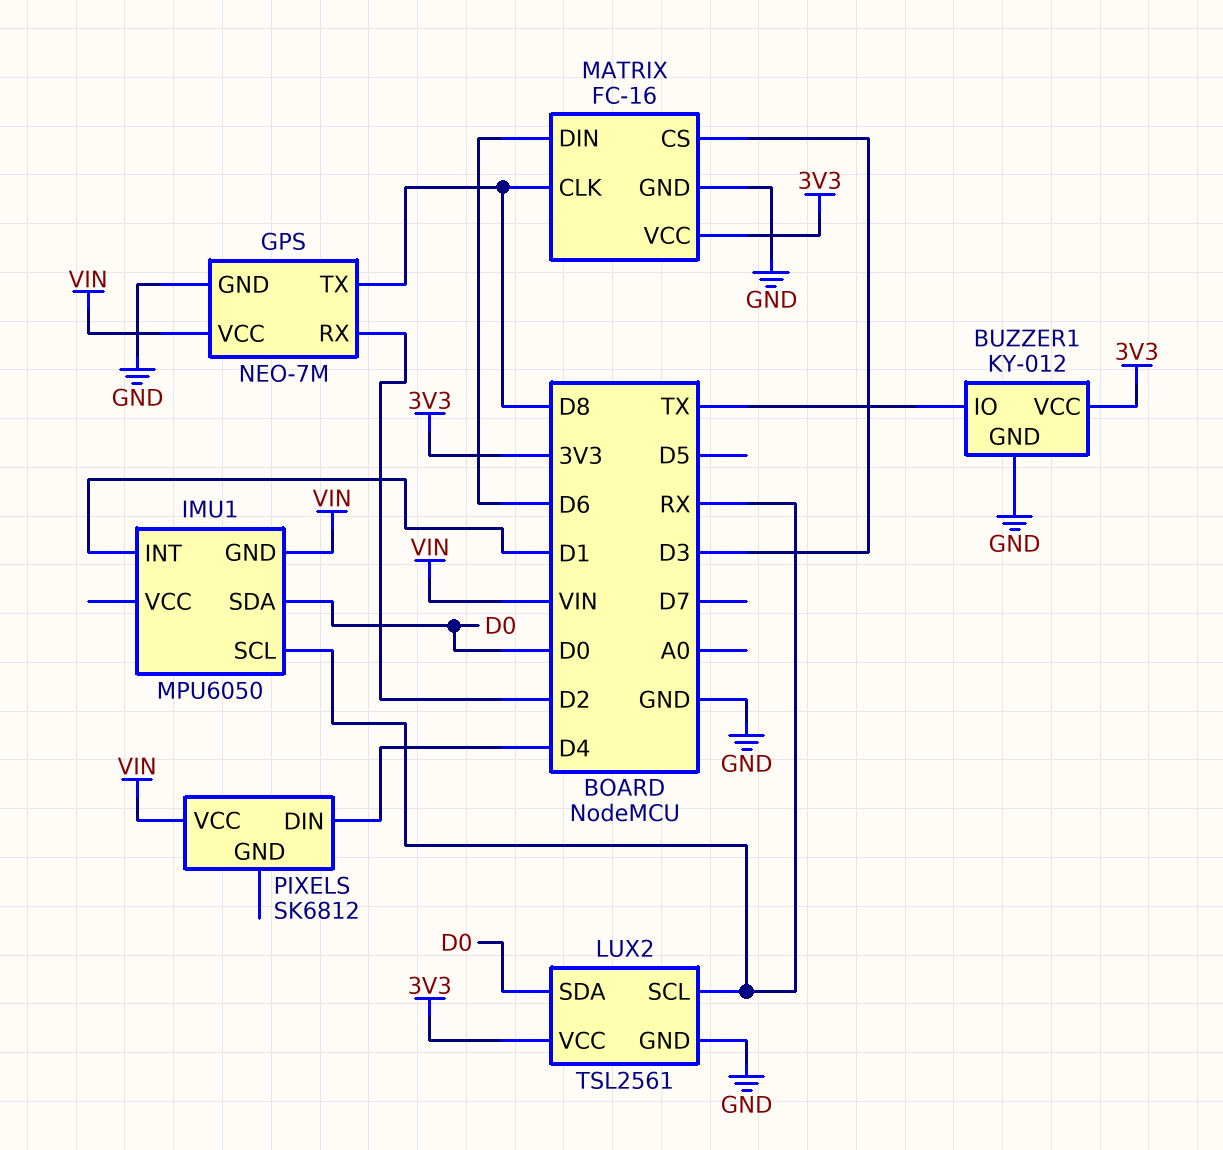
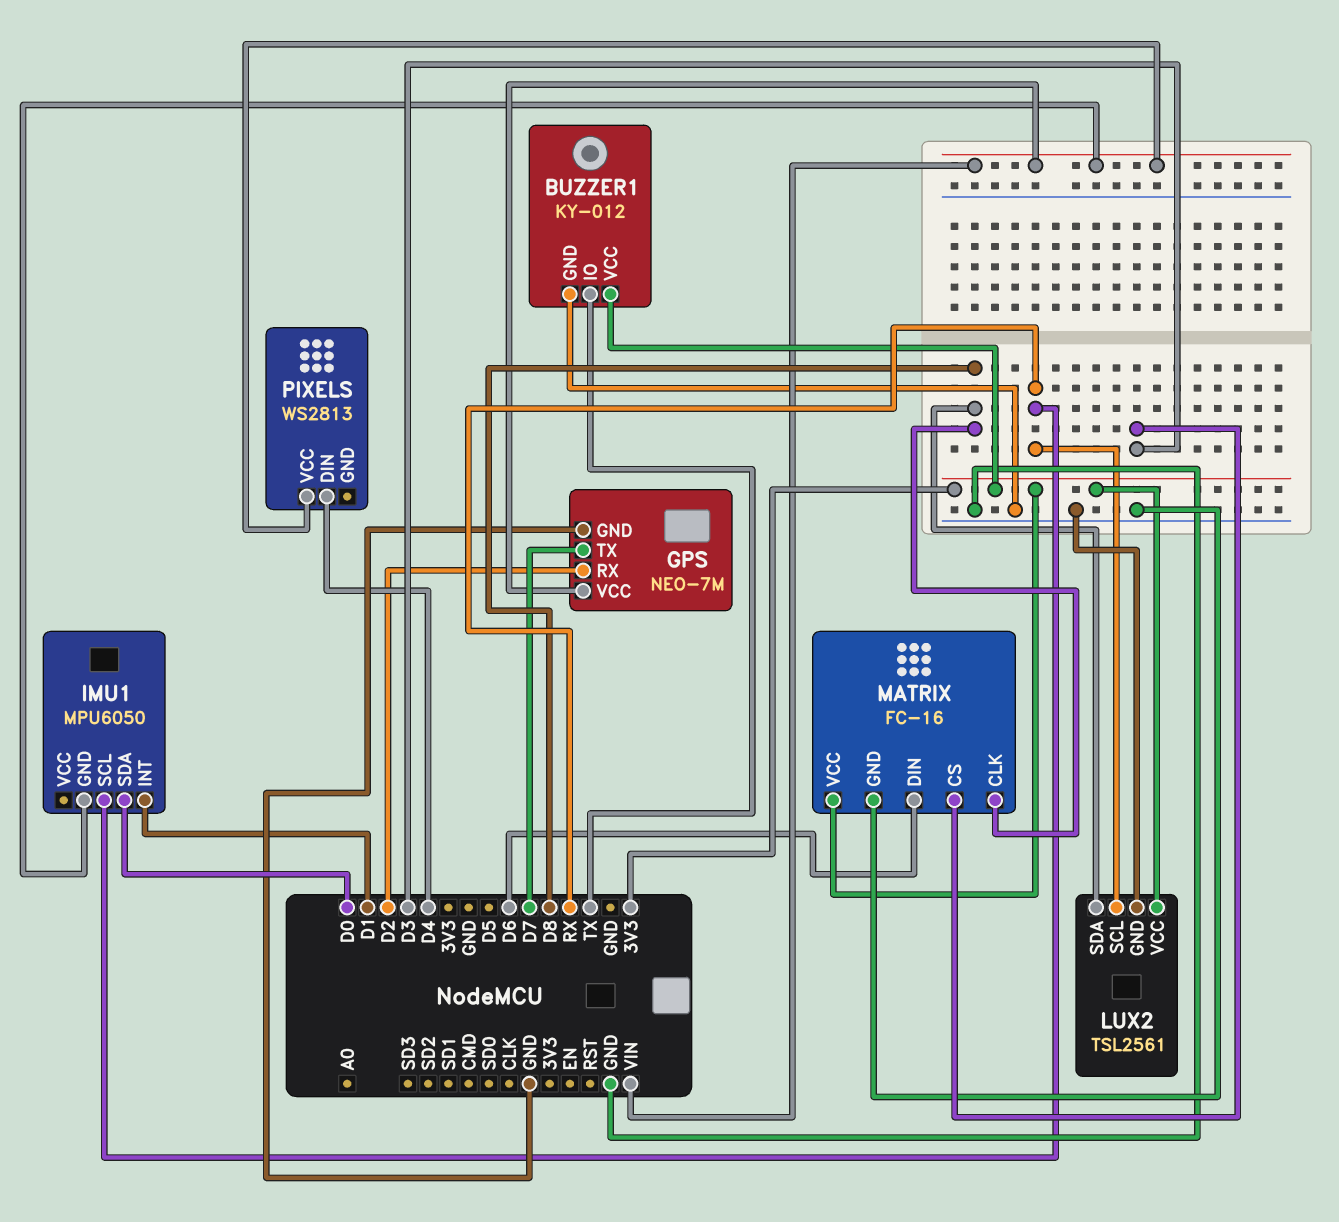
GPS pin TX: D8 -> D7
LUX2 pin SDA: D0 -> D8
PIXELS: SK6812 -> WS2813

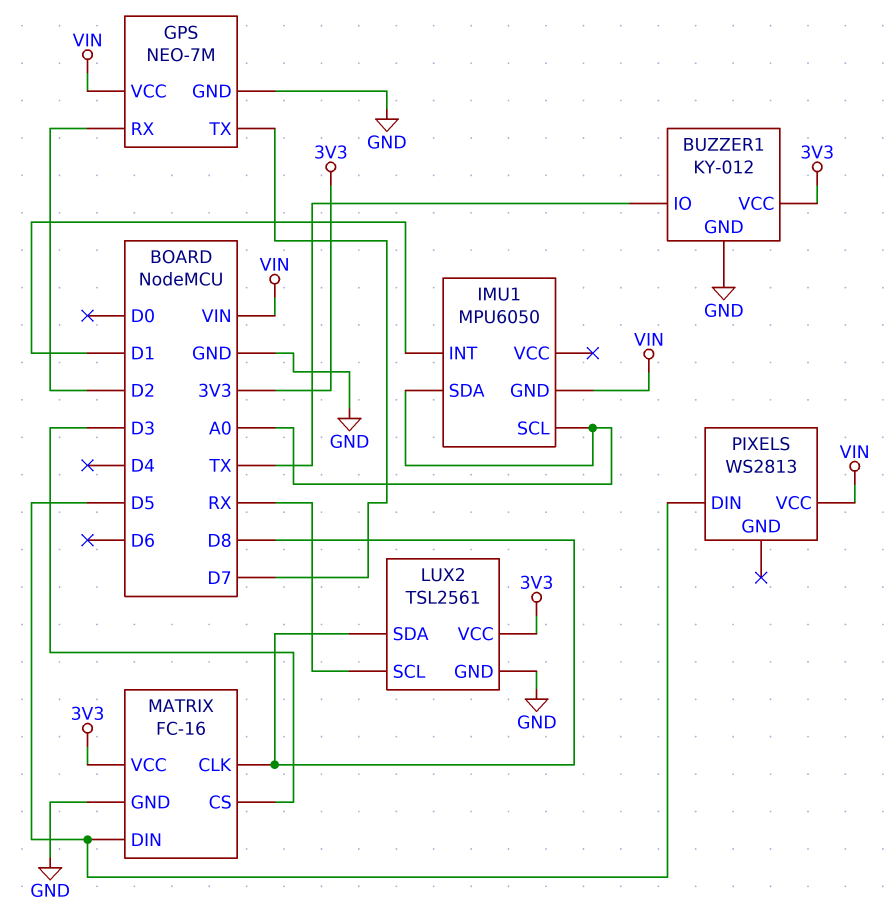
IMU1 pin SCL: RX -> A0
IMU1 pin SDA: D0 -> A0
MATRIX pin DIN: D6 -> D5
PIXELS pin DIN: D4 -> D5

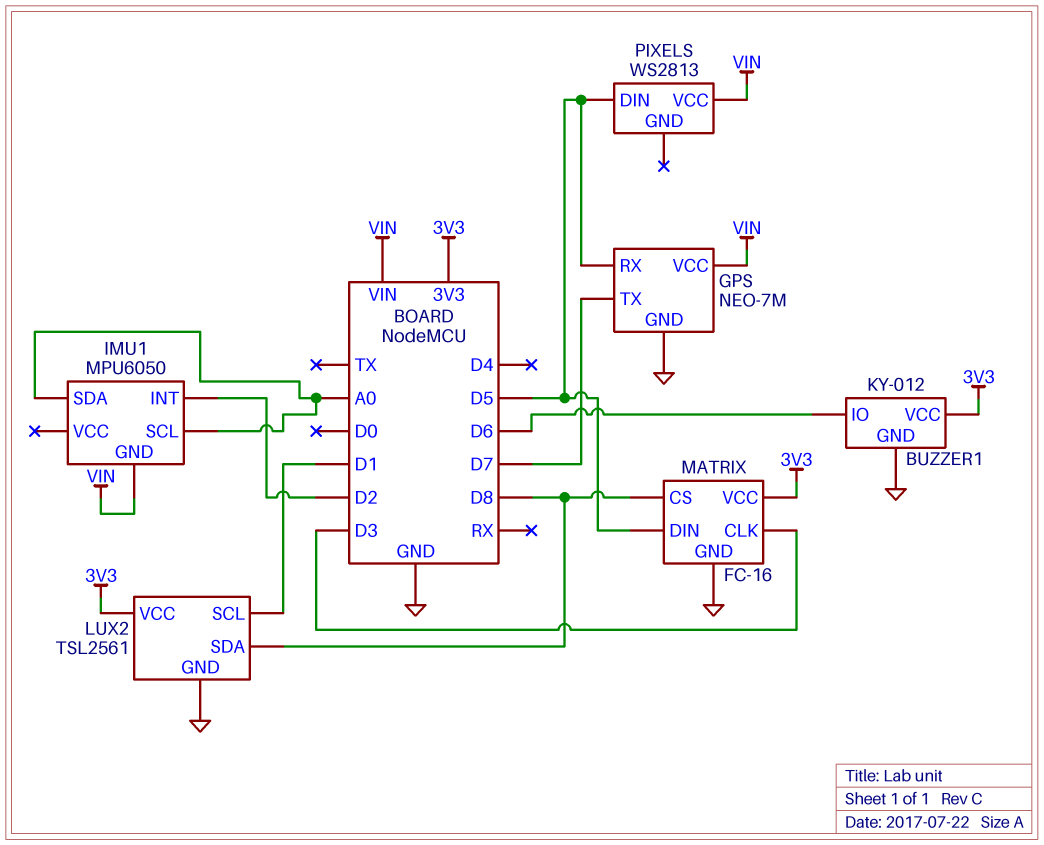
BUZZER1 pin IO: TX -> D6
GPS pin RX: D2 -> D5
IMU1 pin INT: D1 -> D2
LUX2 pin SCL: RX -> D1
MATRIX pin CLK: D8 -> D3
MATRIX pin CS: D3 -> D8

